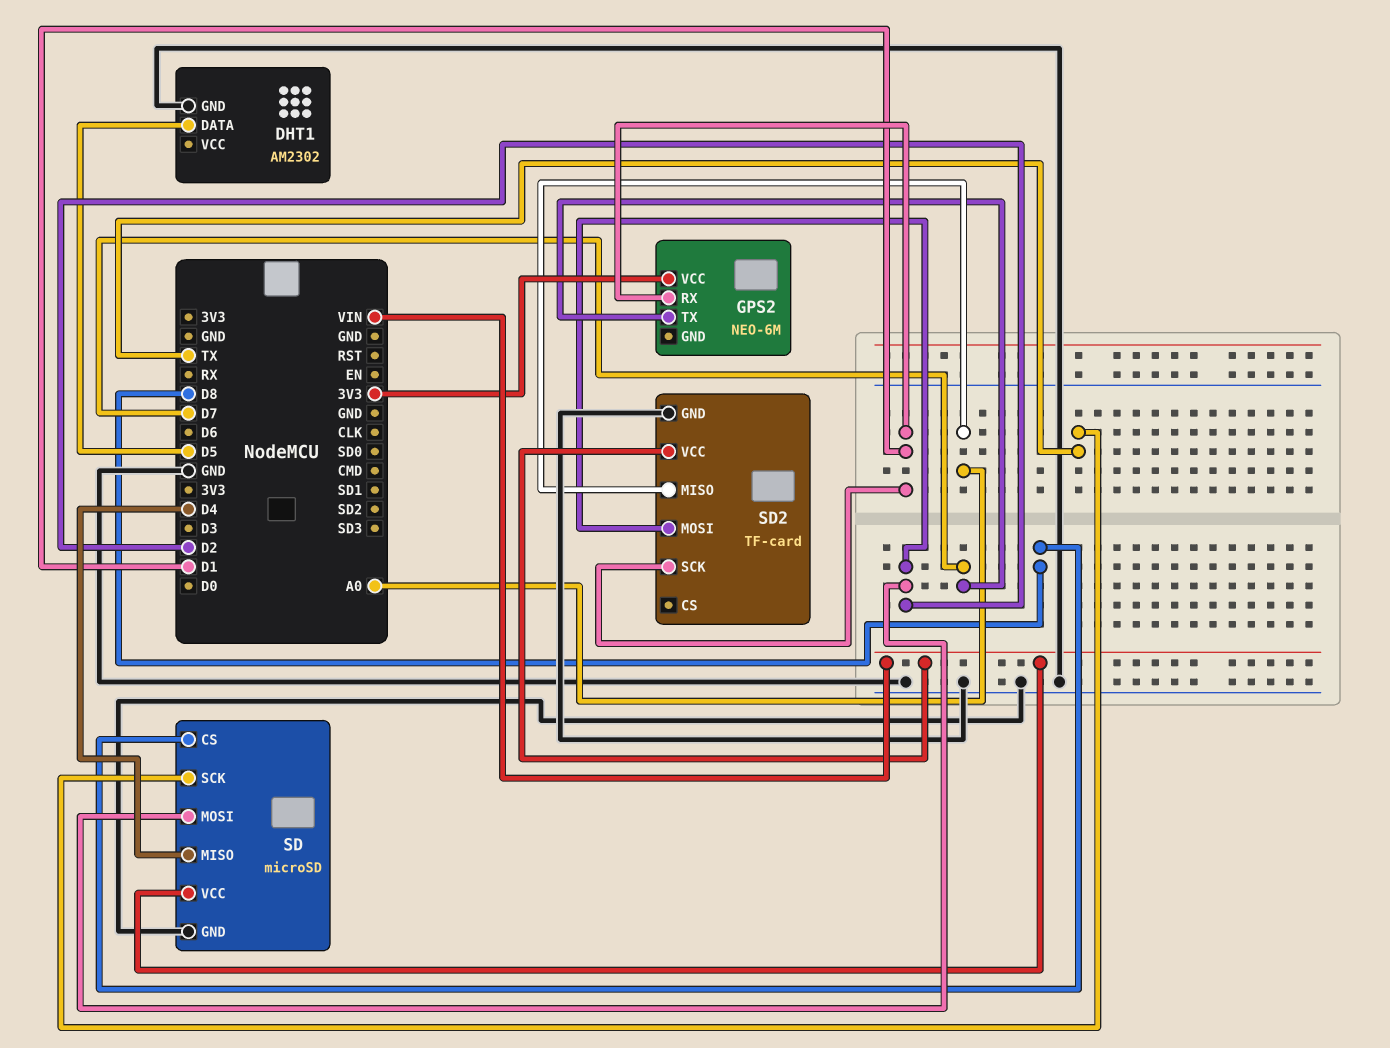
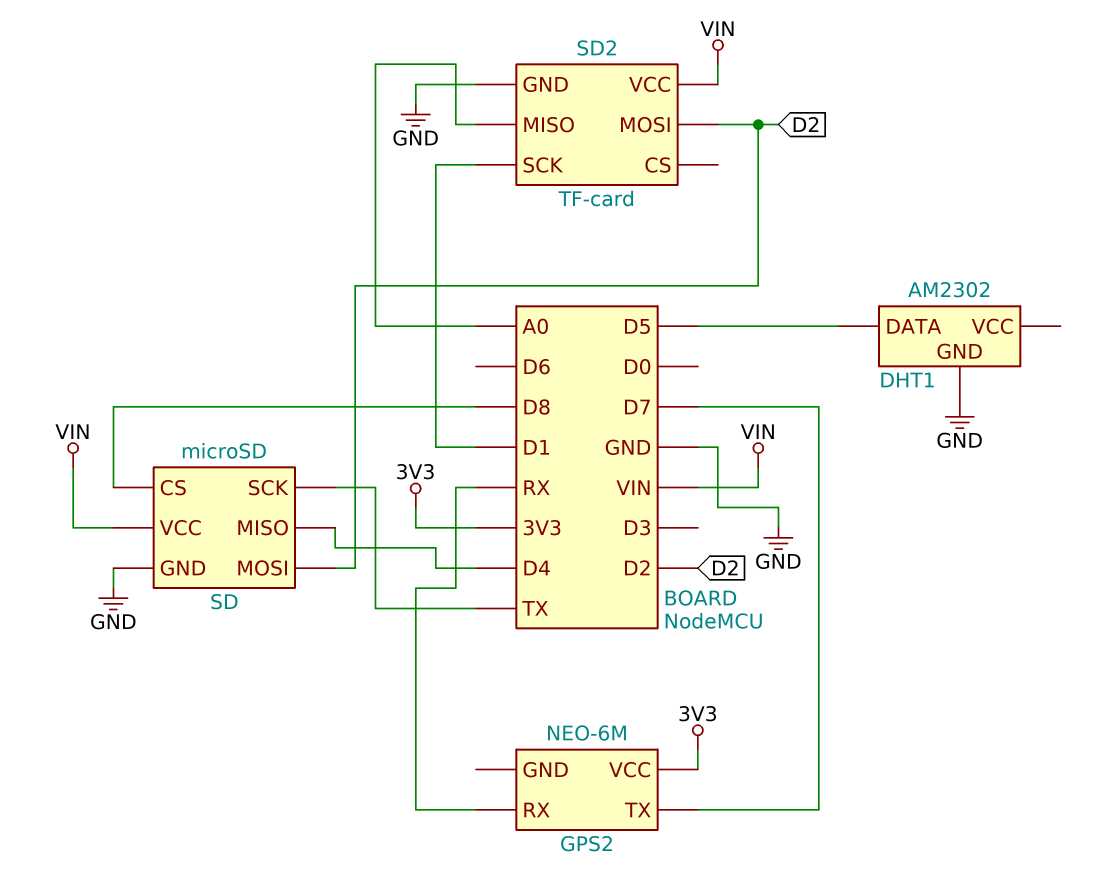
GPS2 pin RX: D1 -> RX

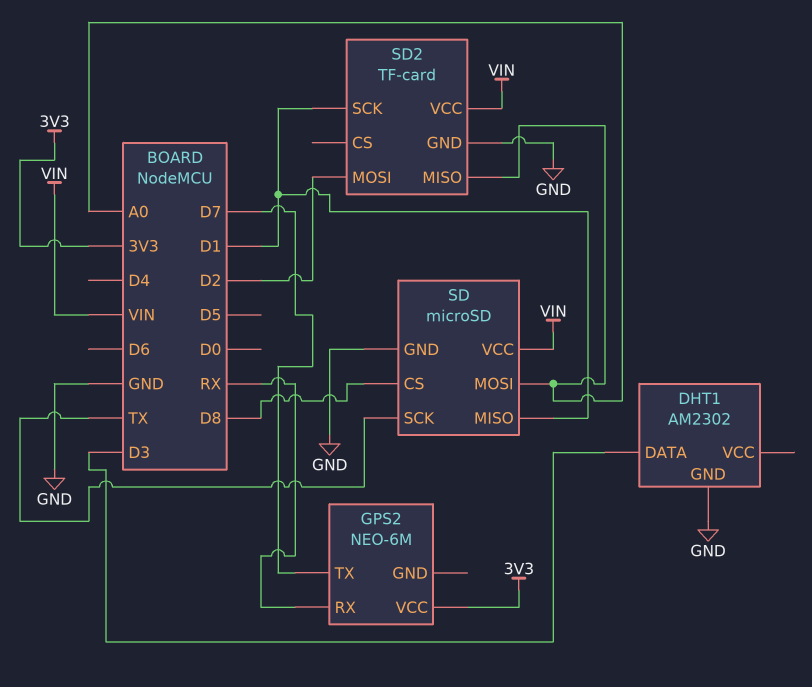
DHT1 pin DATA: D5 -> D3
SD pin MISO: D4 -> D1
SD pin MOSI: D2 -> A0

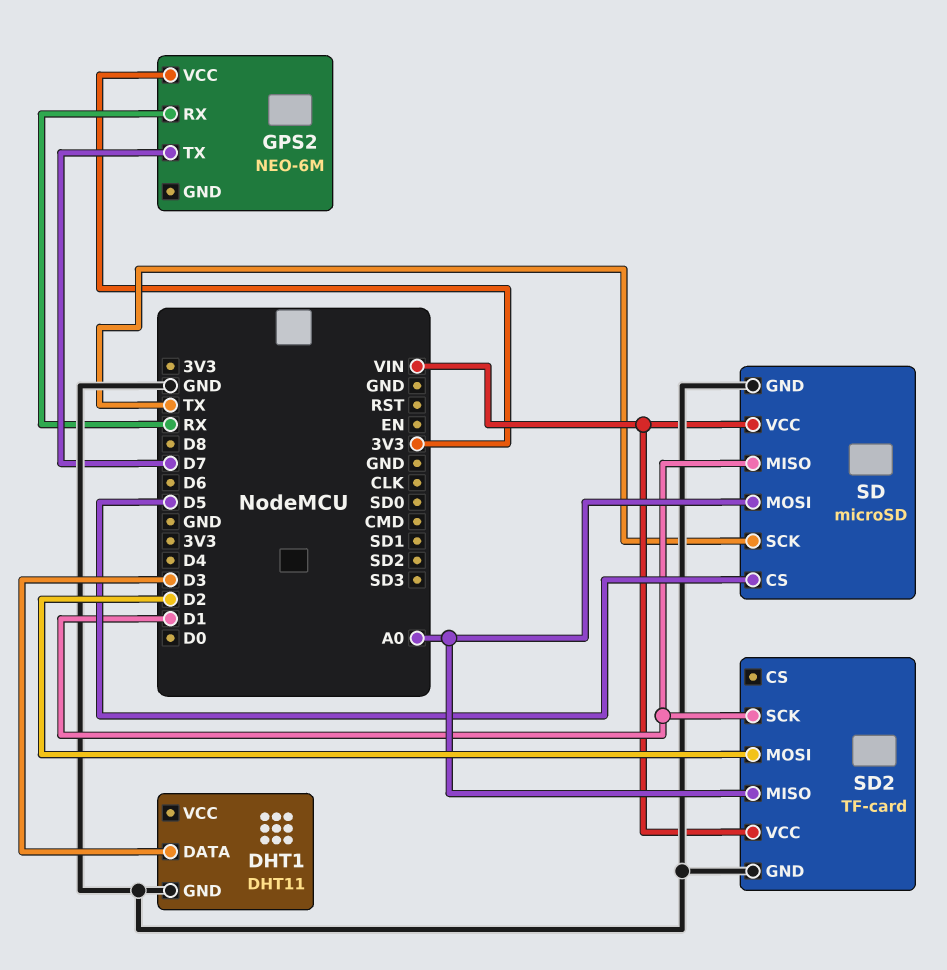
DHT1: AM2302 -> DHT11
SD pin CS: D8 -> D5

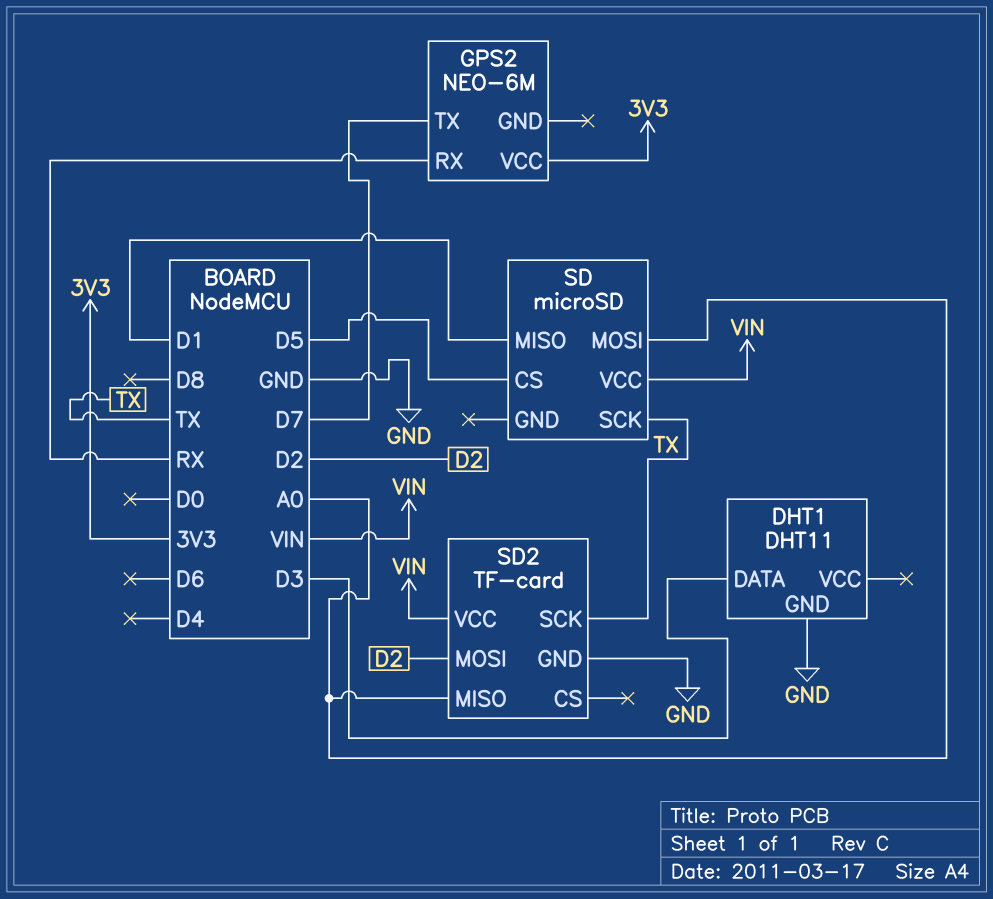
SD pin GND: GND -> none
SD2 pin SCK: D1 -> TX

